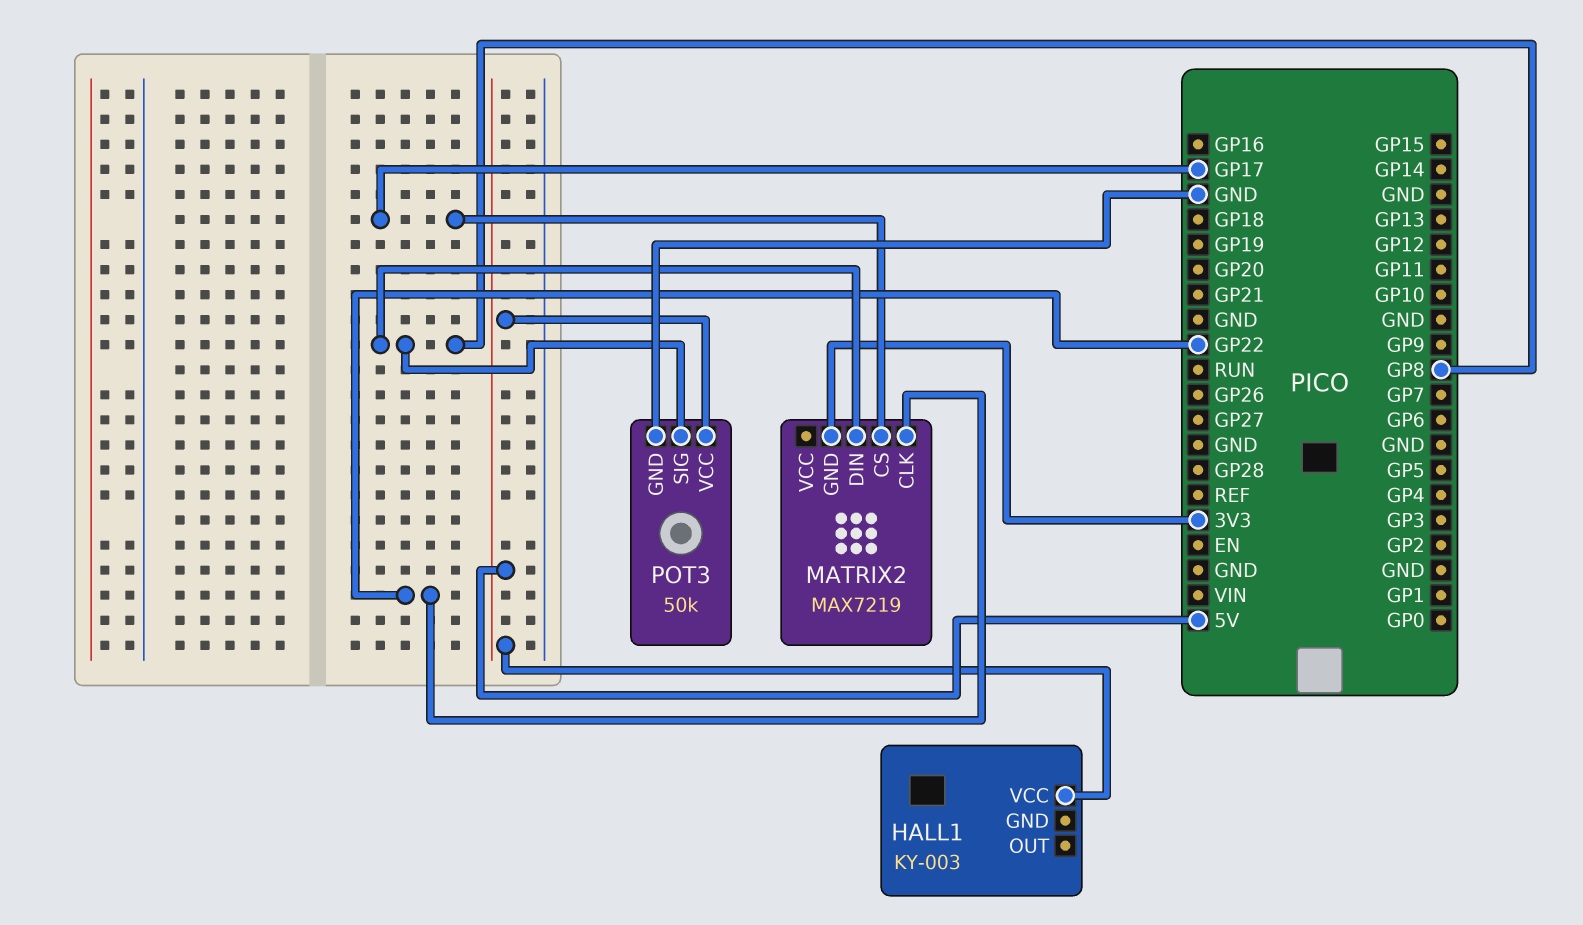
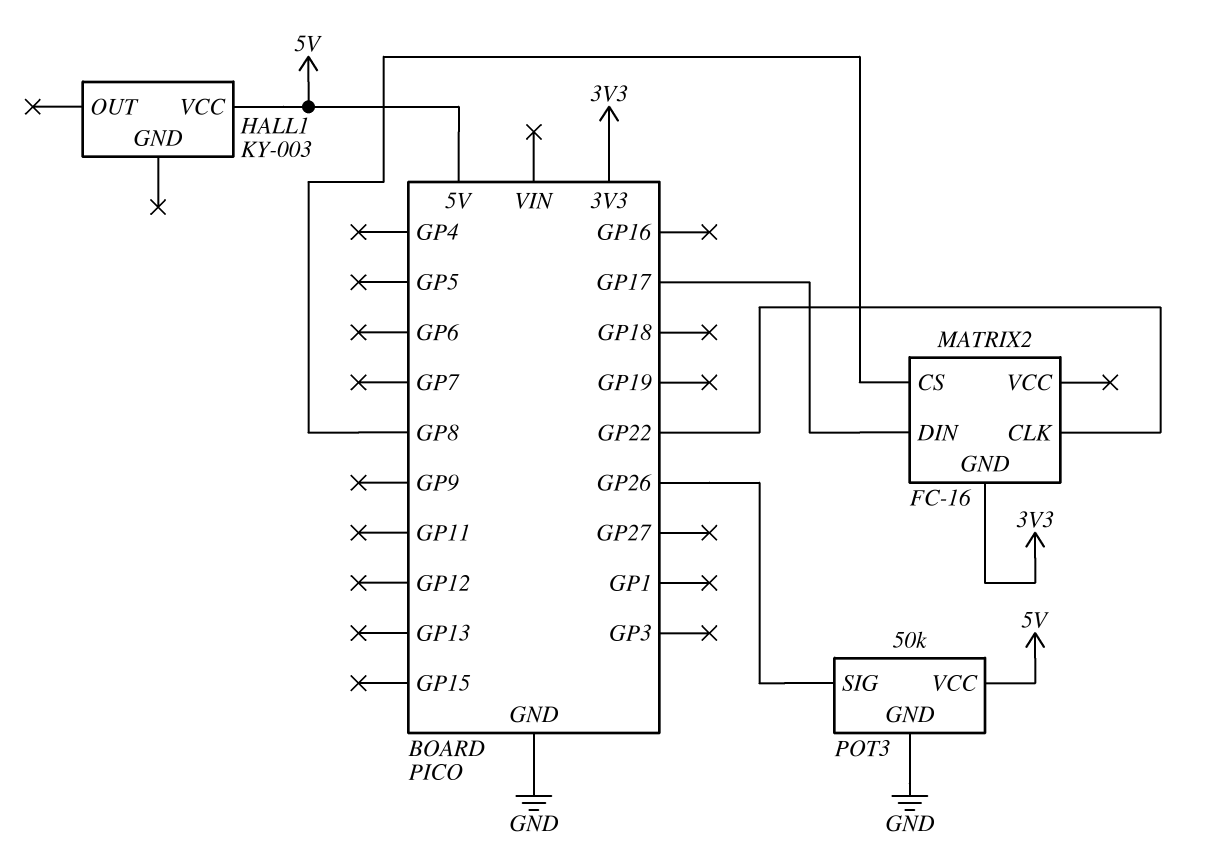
MATRIX2: MAX7219 -> FC-16
MATRIX2 pin CS: GP17 -> GP8
MATRIX2 pin DIN: GP8 -> GP17
POT3 pin SIG: GP8 -> GP26

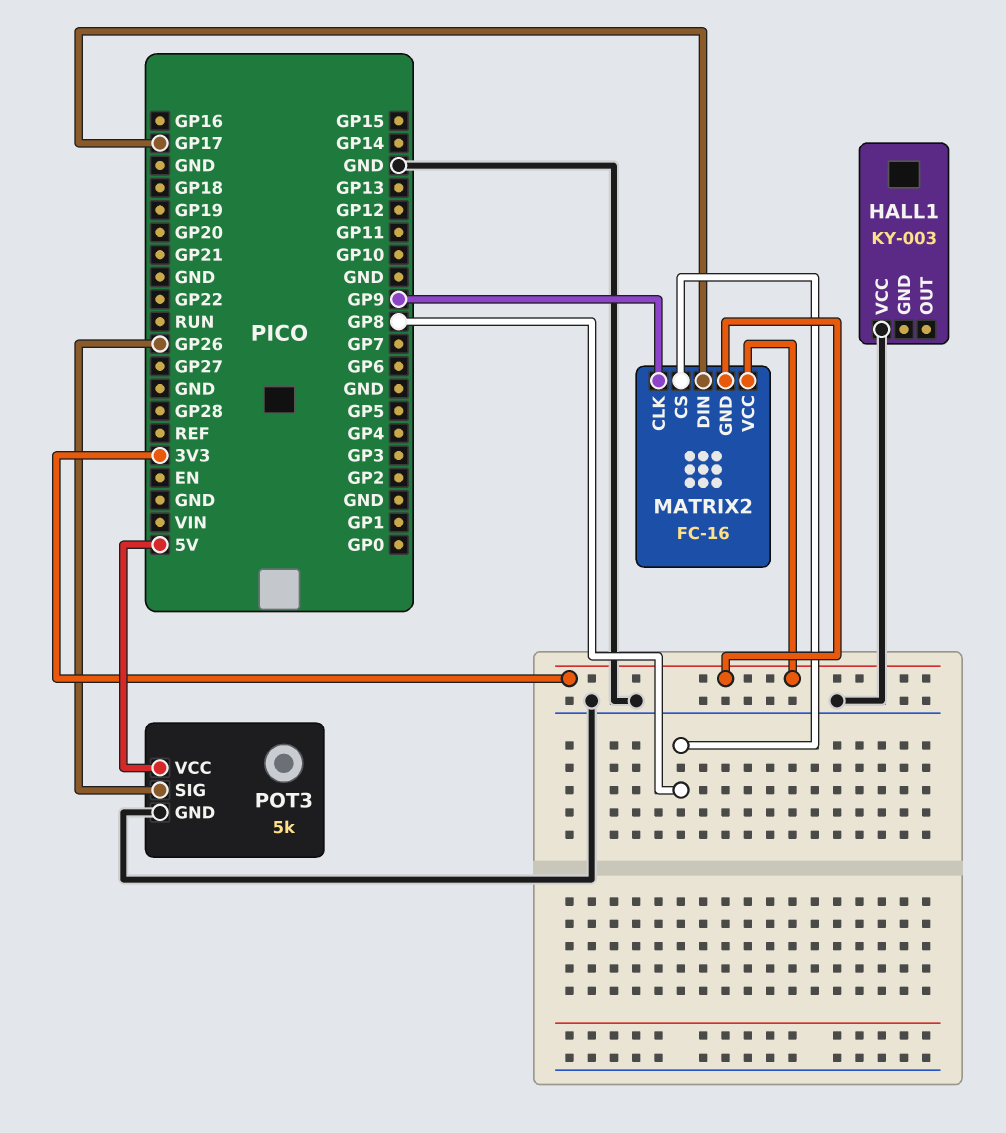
HALL1 pin VCC: 5V -> GND
MATRIX2 pin CLK: GP22 -> GP9
MATRIX2 pin VCC: none -> 3V3
POT3: 50k -> 5k

